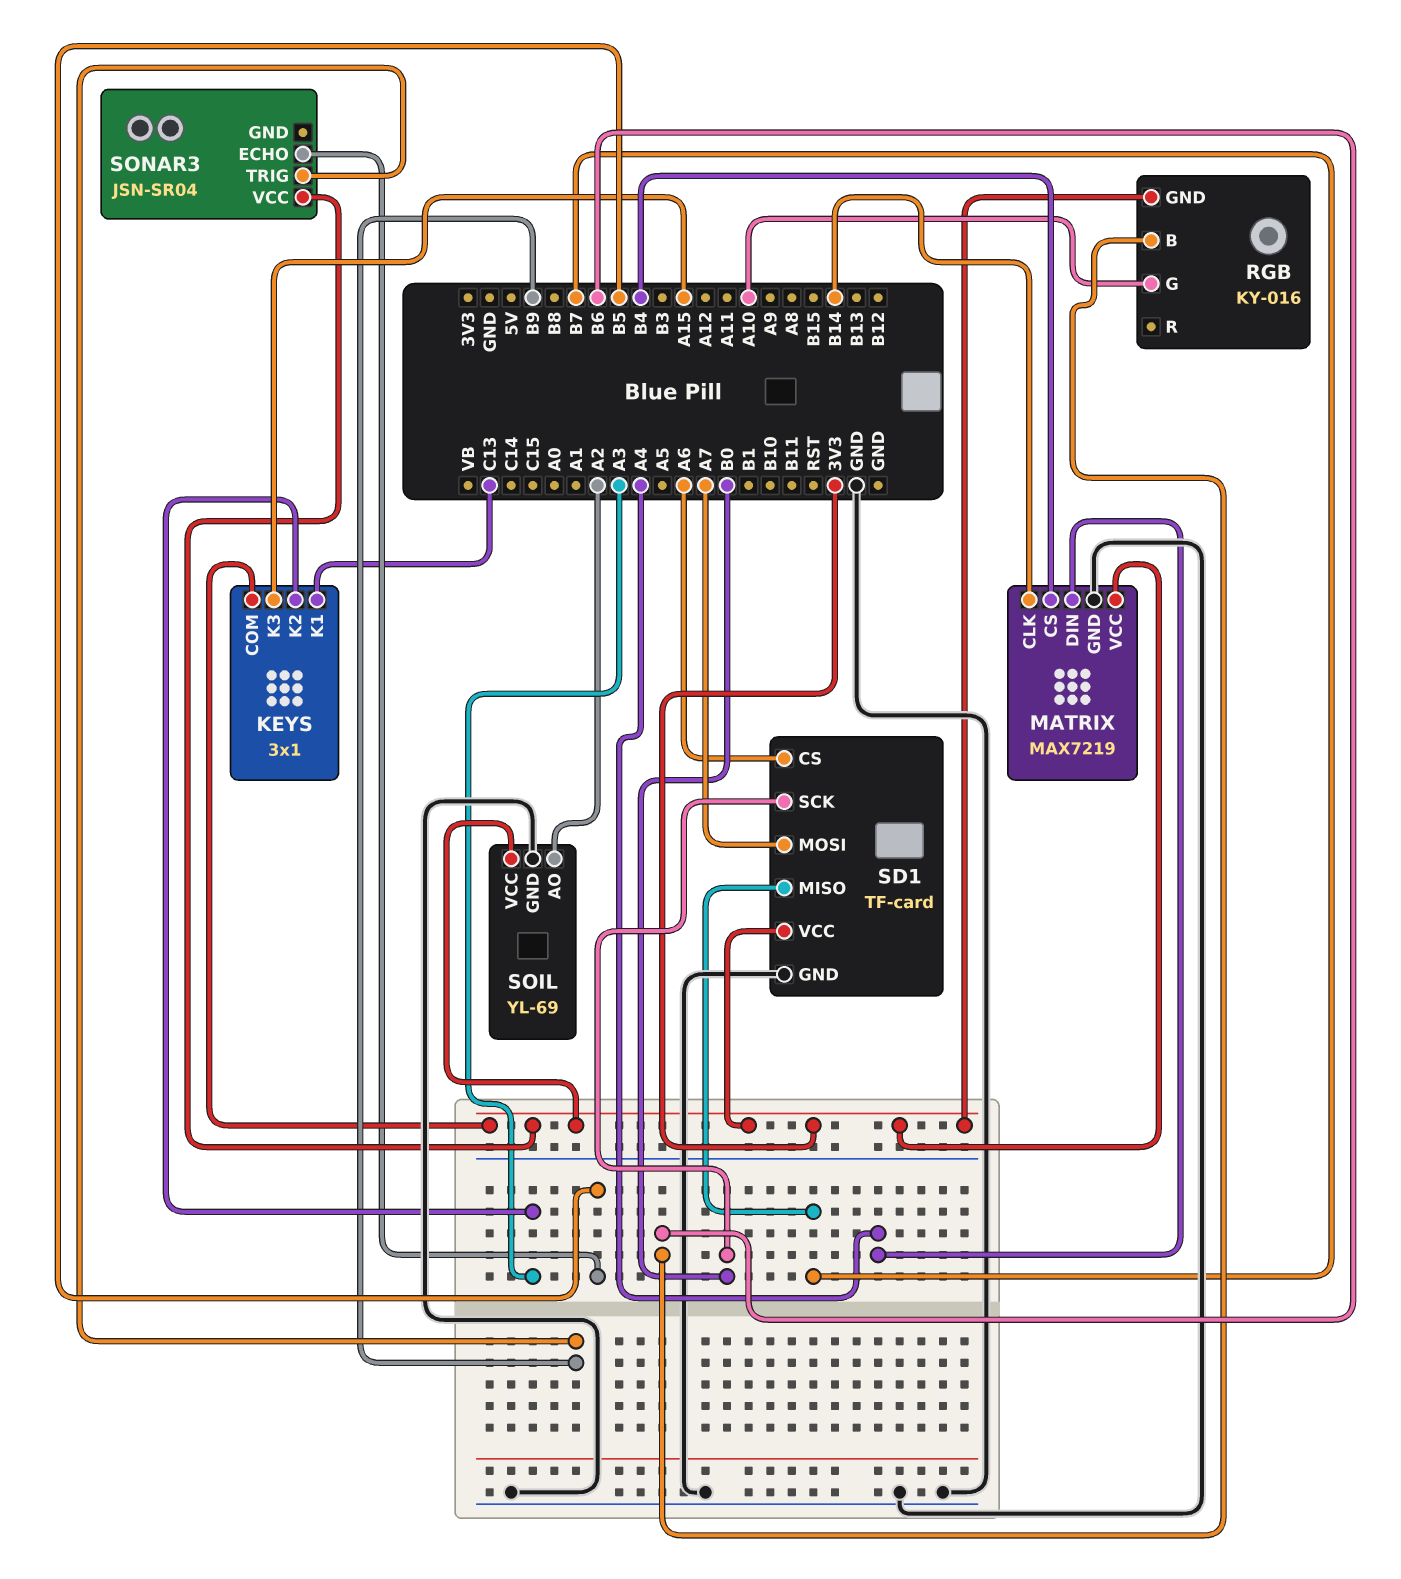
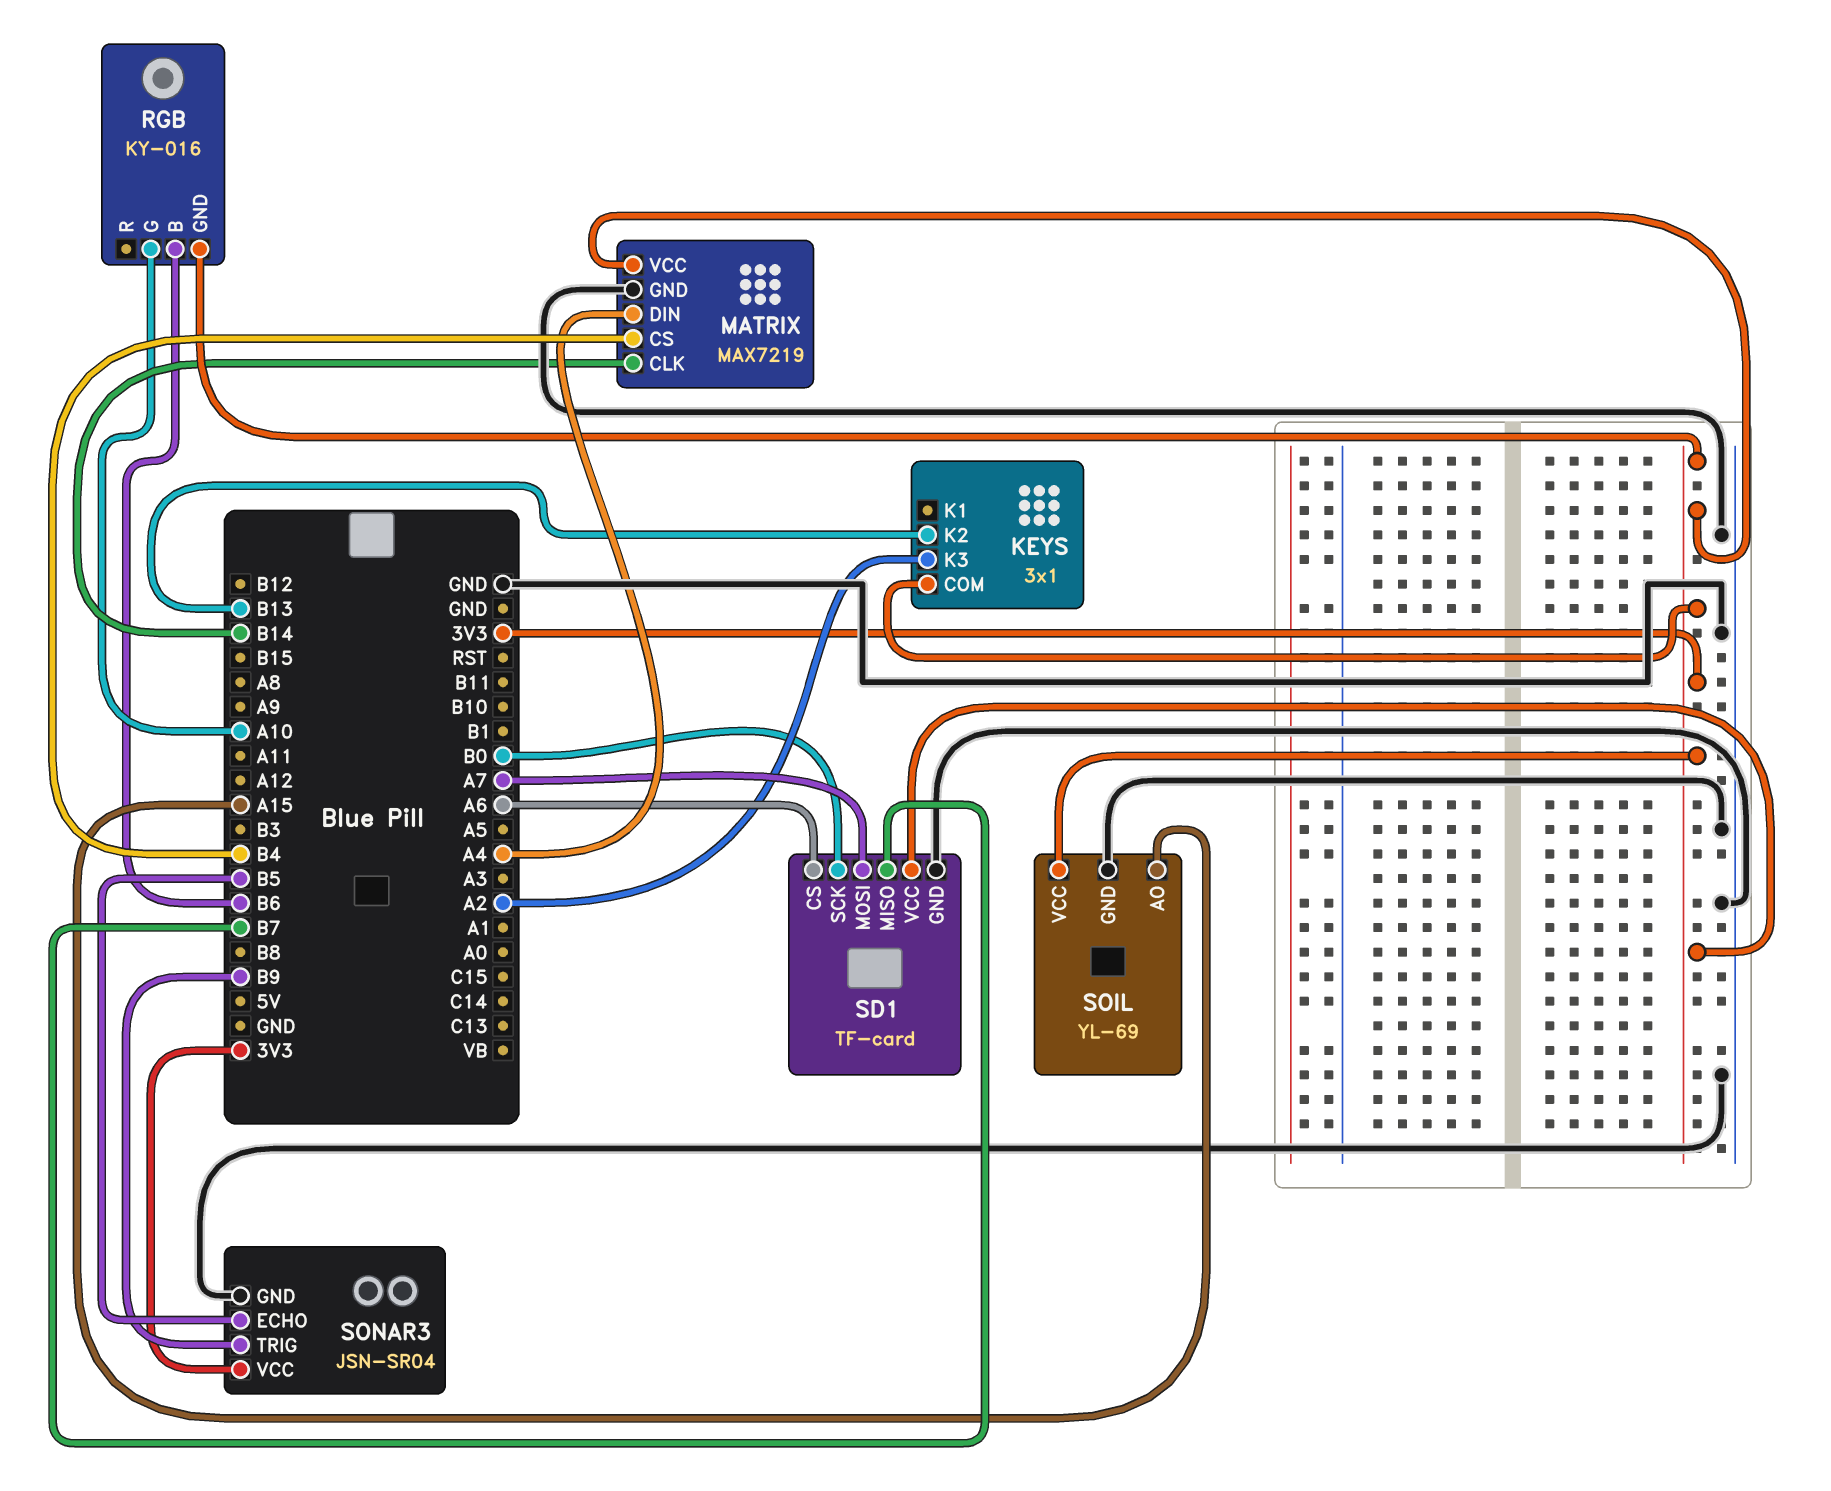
KEYS pin K1: C13 -> none
KEYS pin K2: A3 -> B13
KEYS pin K3: A15 -> A2
SOIL pin AO: A2 -> A15
SONAR3 pin GND: none -> GND

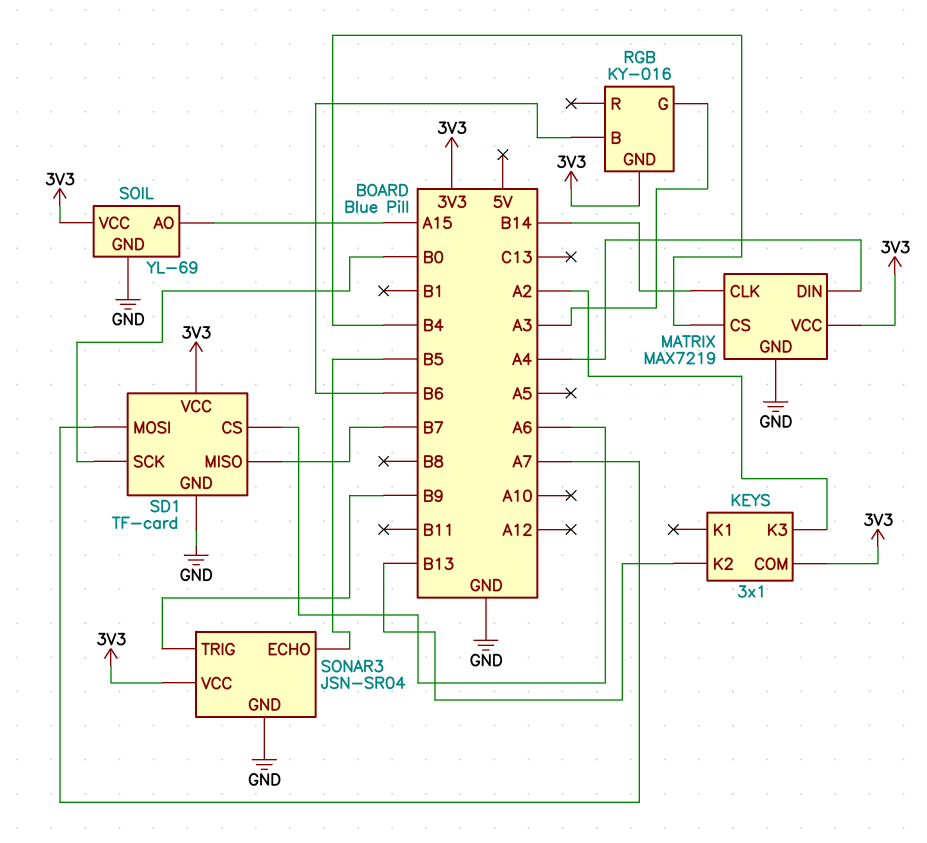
RGB pin G: A10 -> A3

